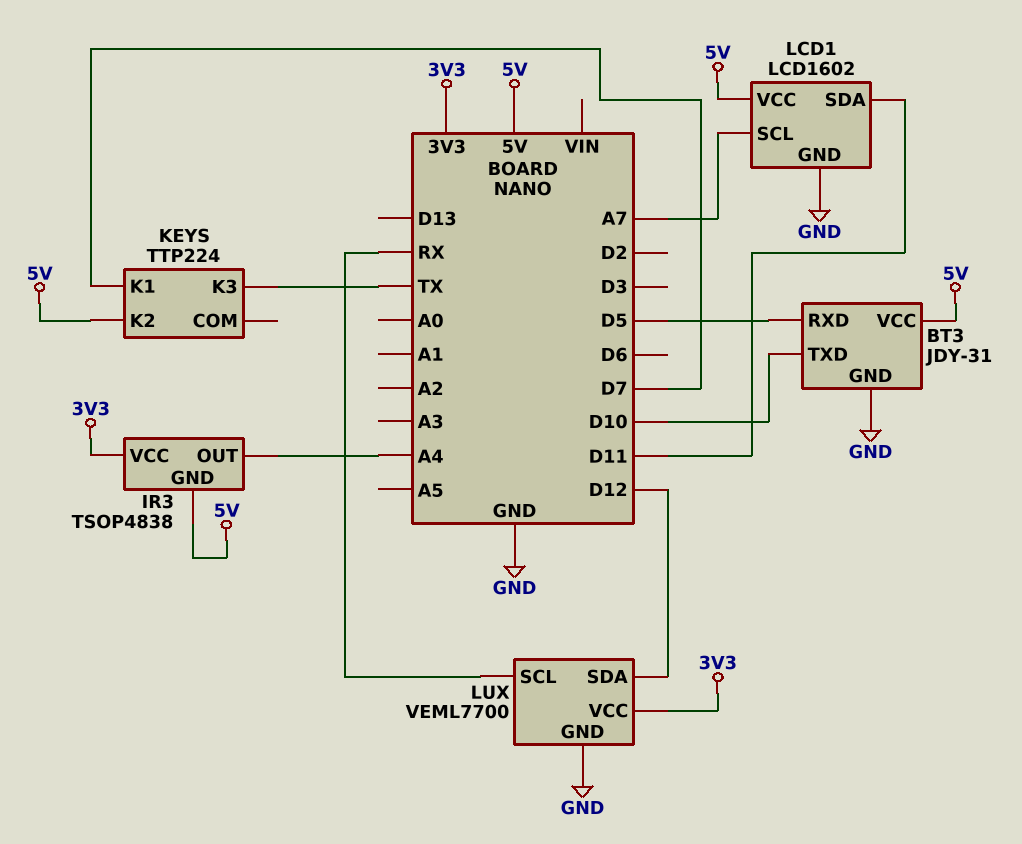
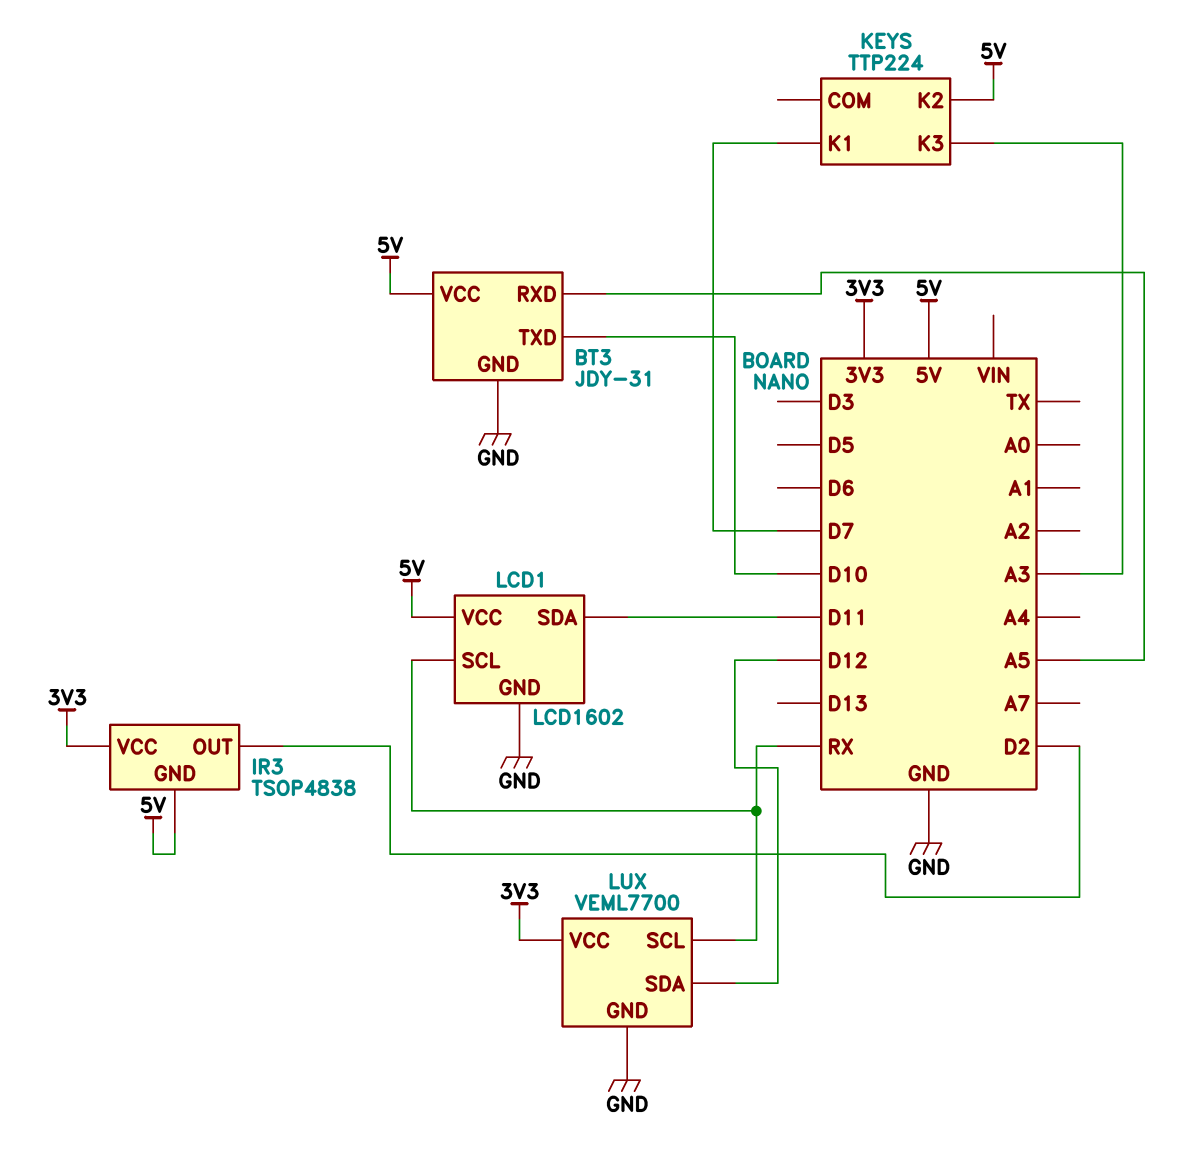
BT3 pin RXD: D5 -> A5
IR3 pin OUT: A4 -> D2
KEYS pin K3: TX -> A3
LCD1 pin SCL: A7 -> RX

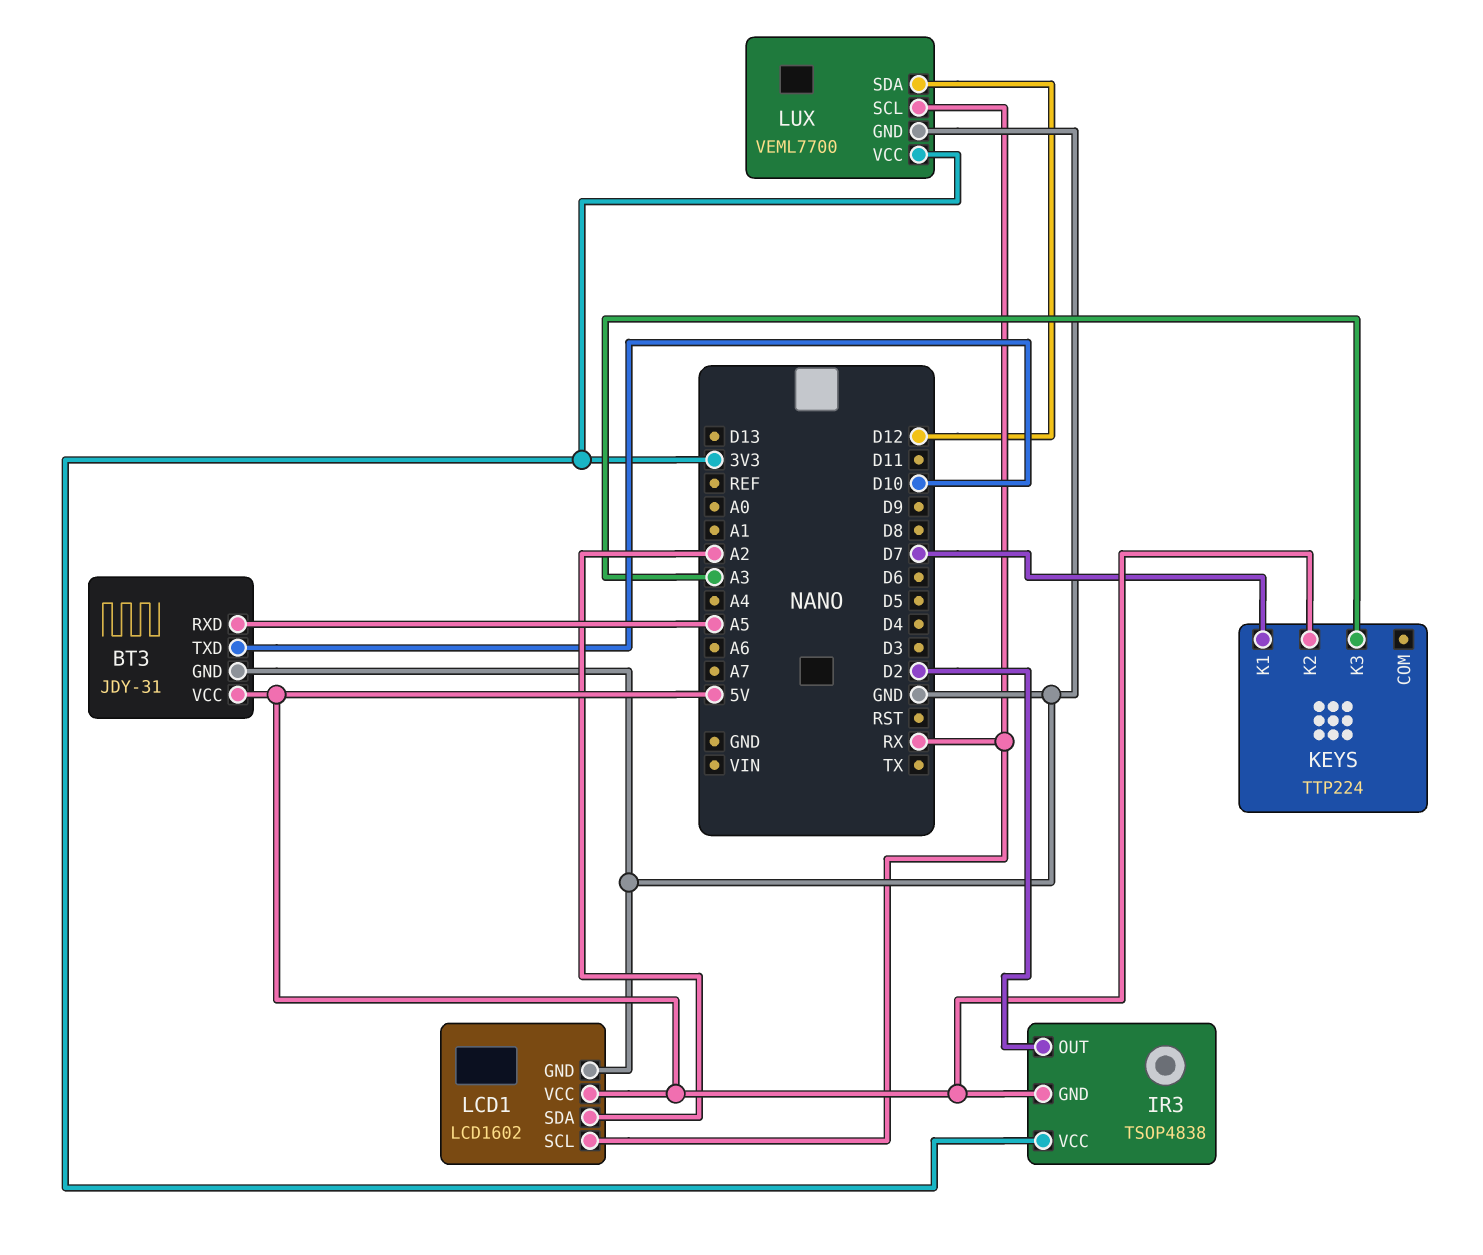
LCD1 pin SDA: D11 -> A2

